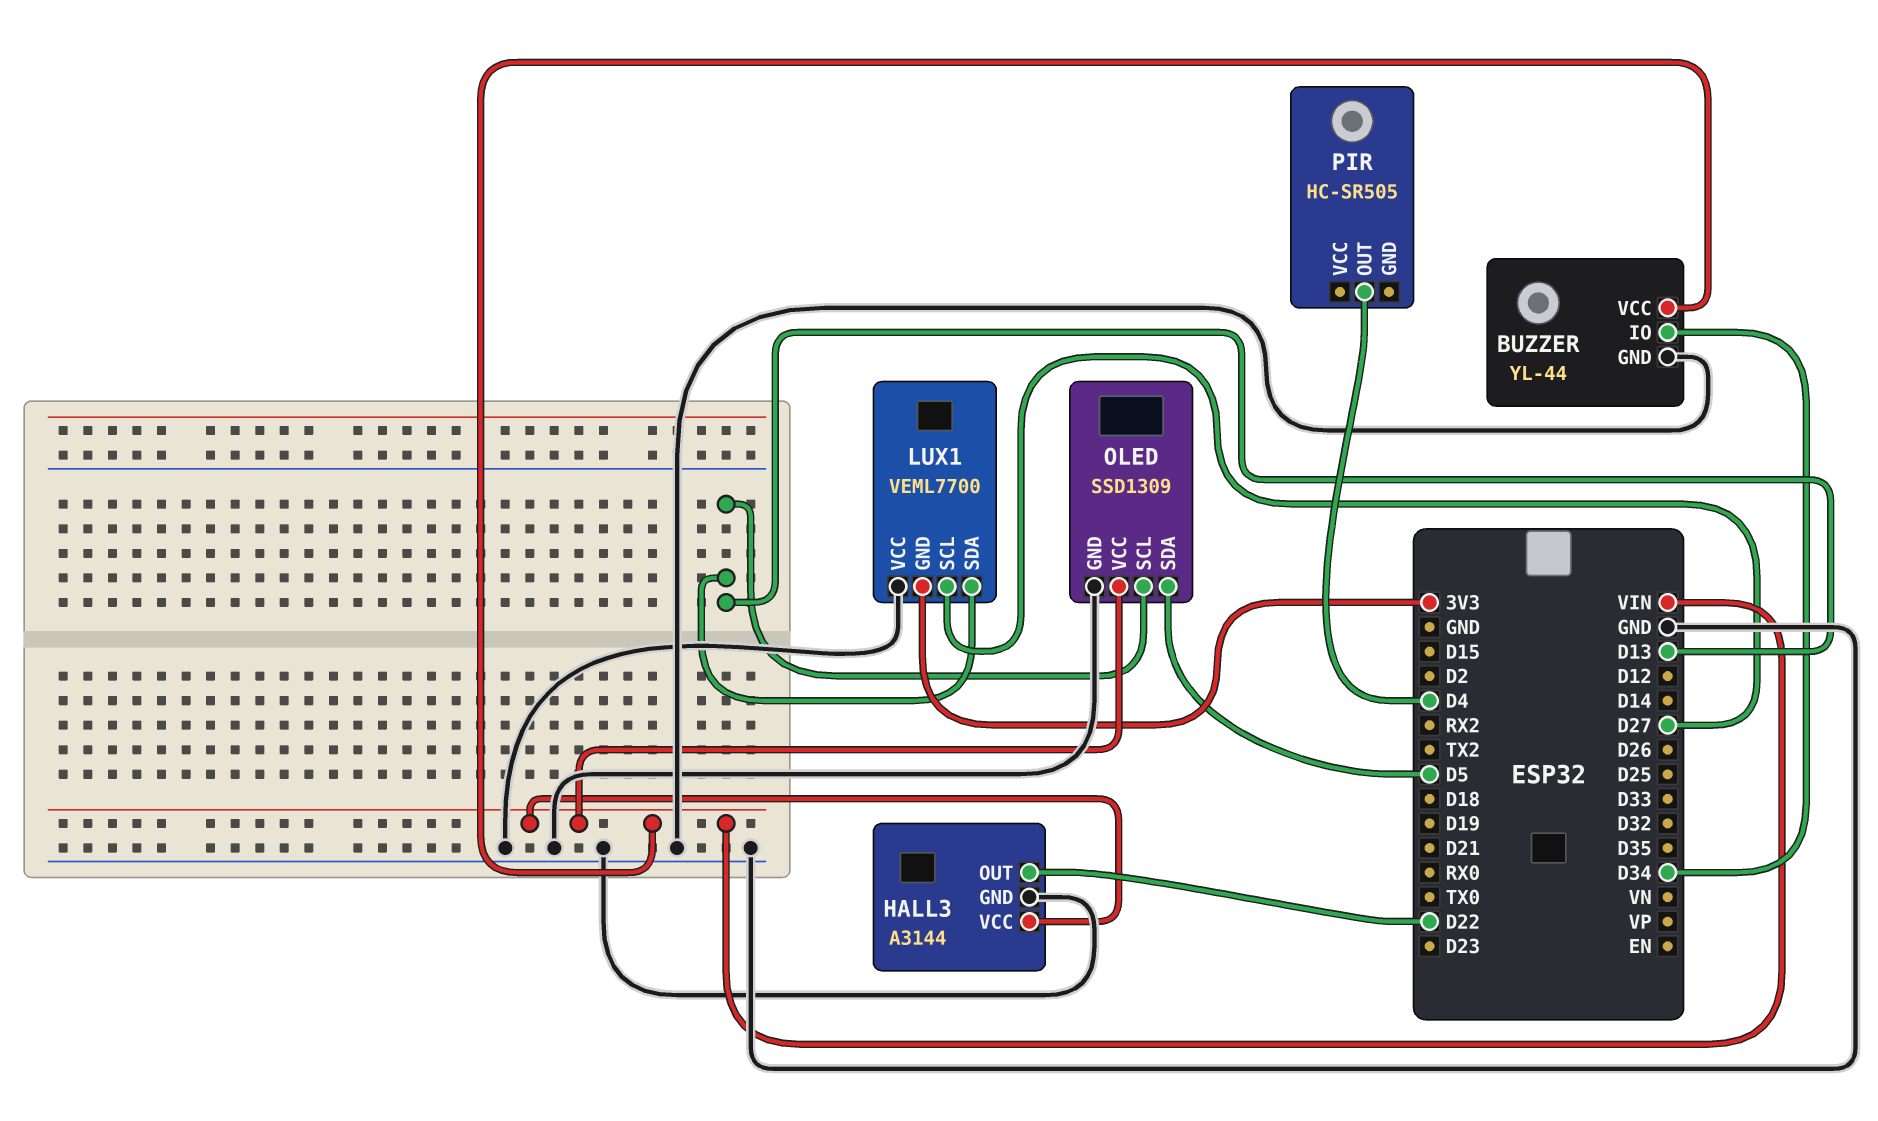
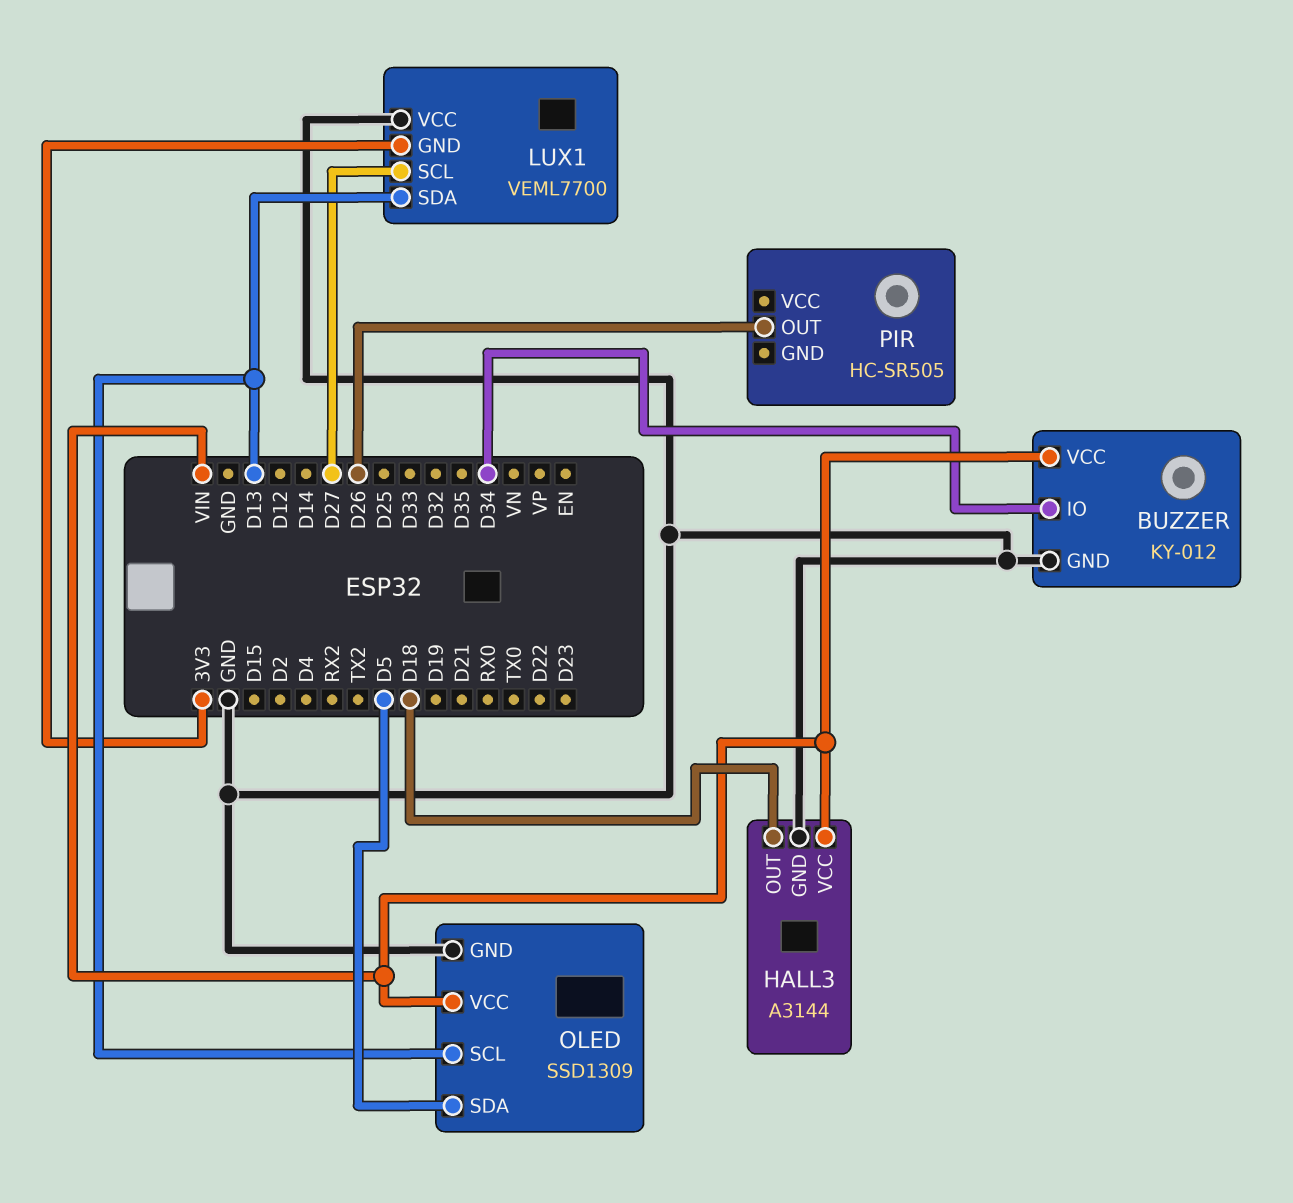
BUZZER: YL-44 -> KY-012
HALL3 pin OUT: D22 -> D18
PIR pin OUT: D4 -> D26

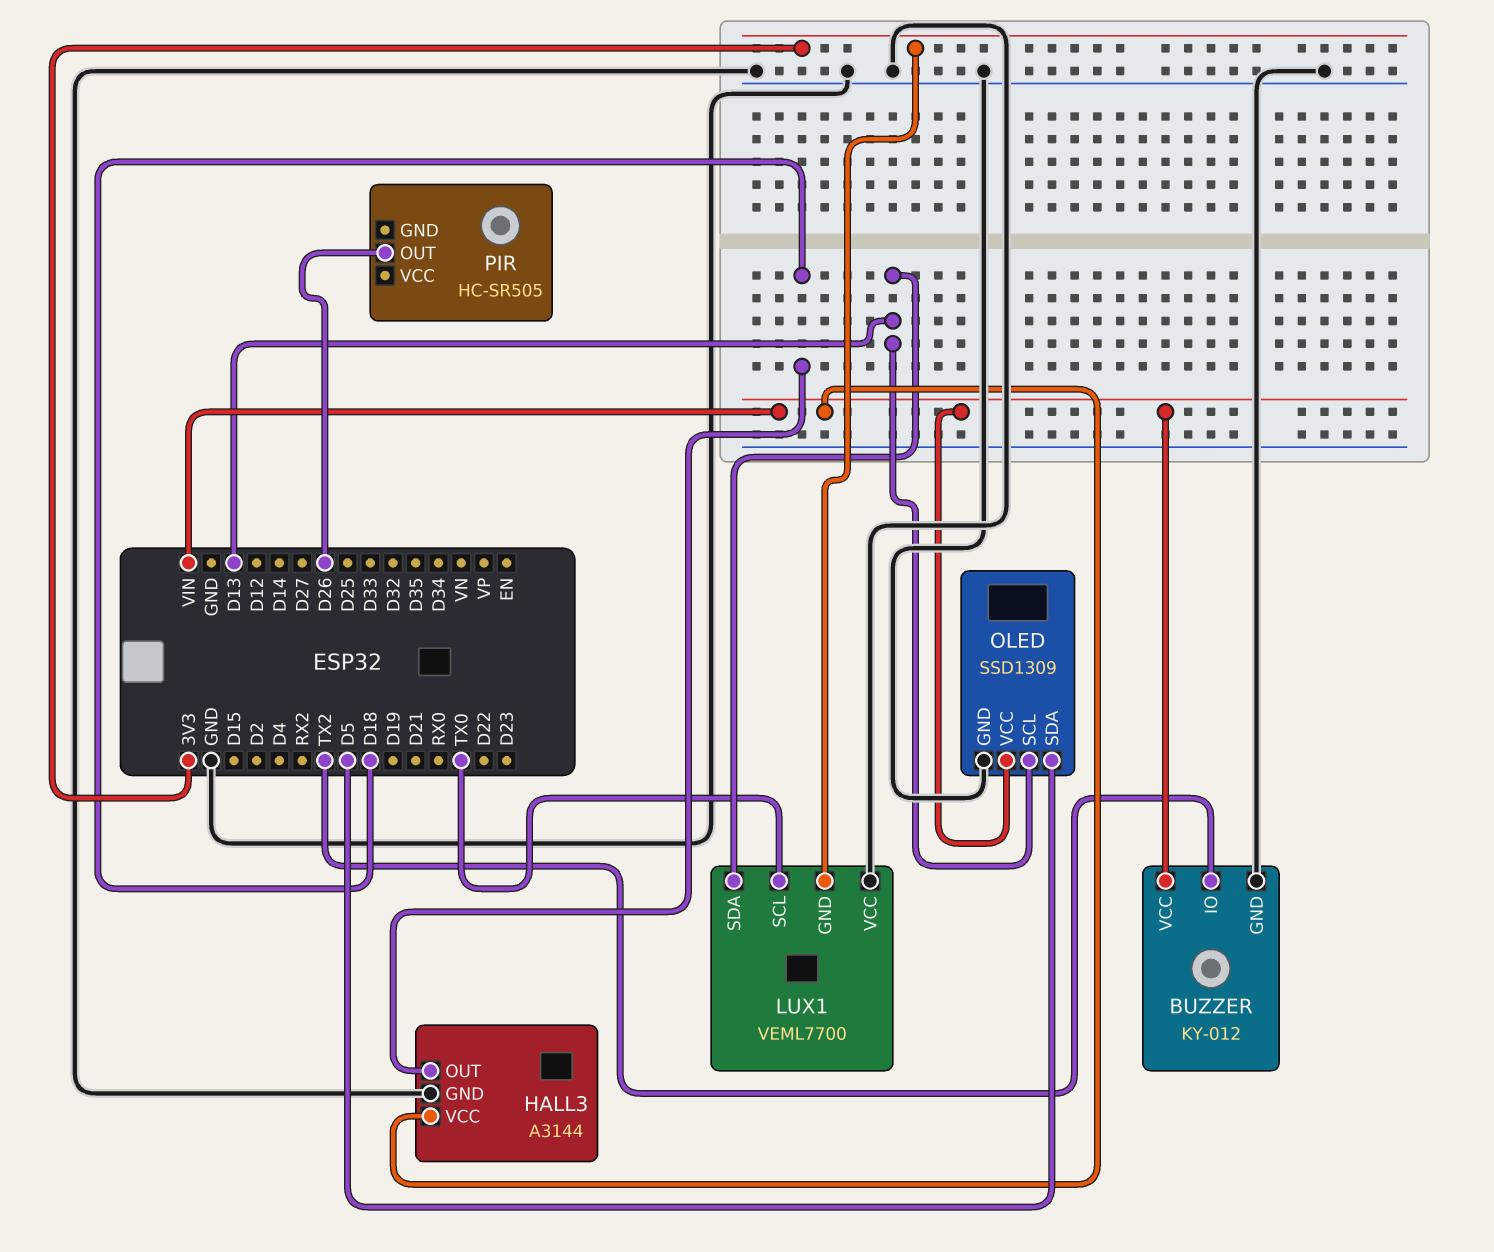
BUZZER pin IO: D34 -> TX2
LUX1 pin SCL: D27 -> TX0

